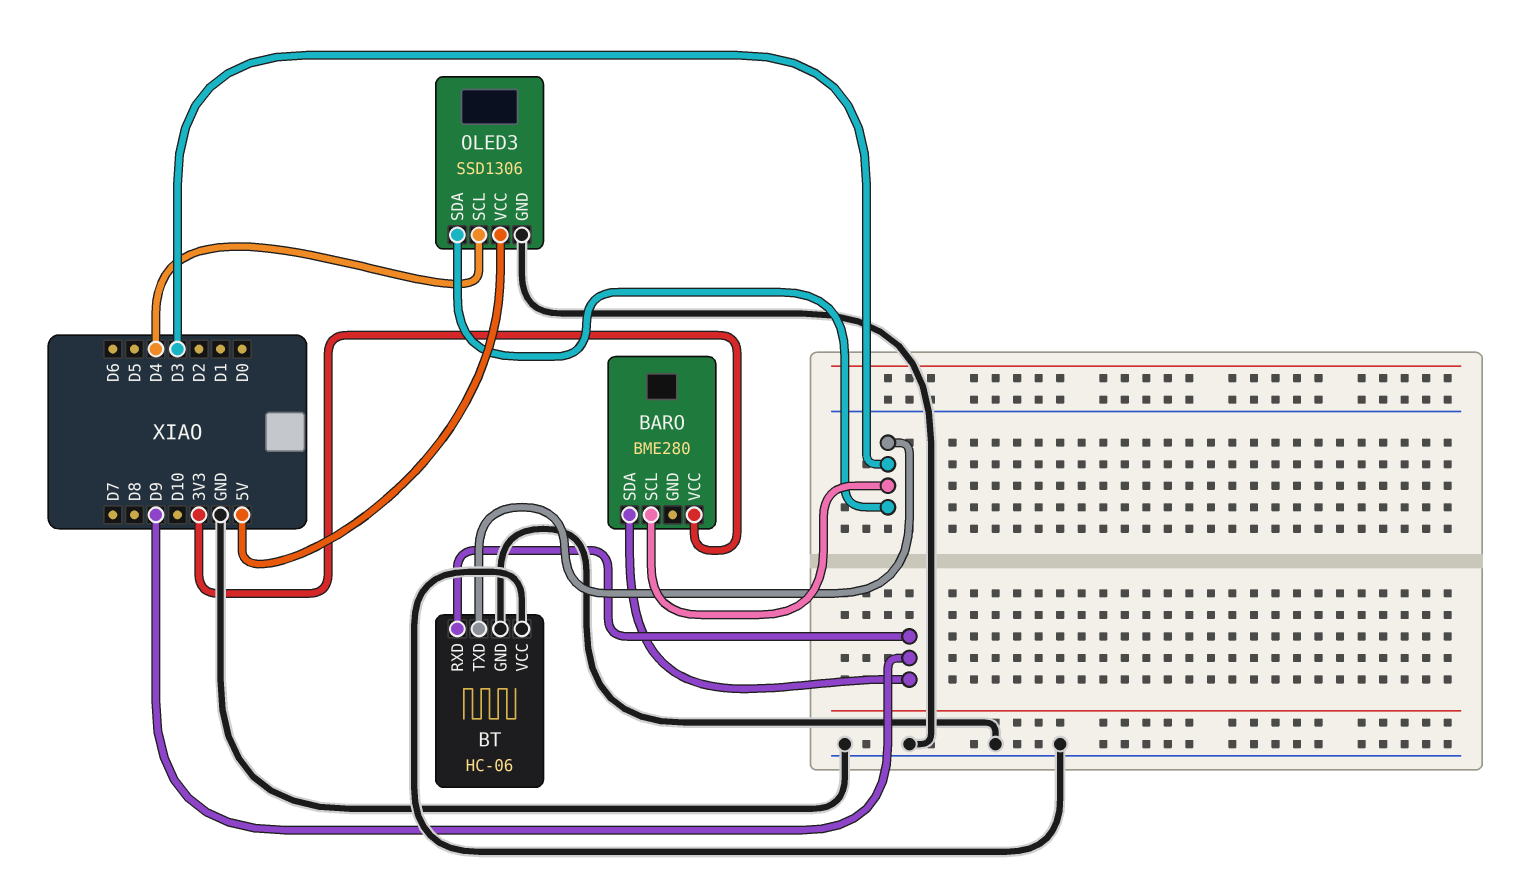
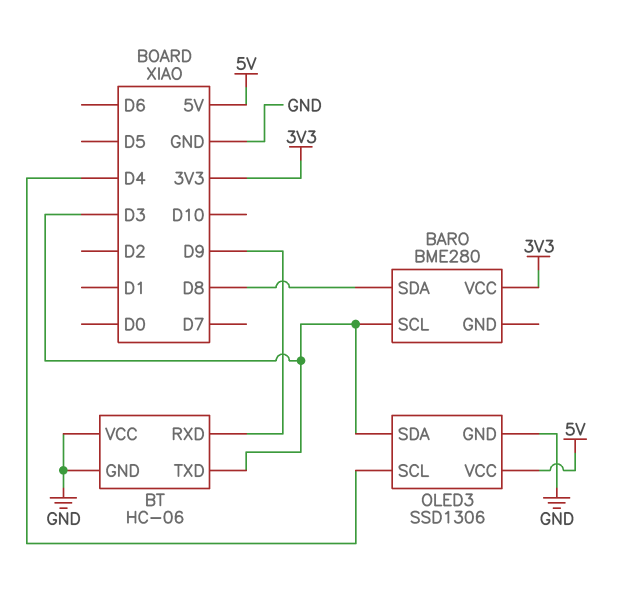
BARO pin SDA: D9 -> D8

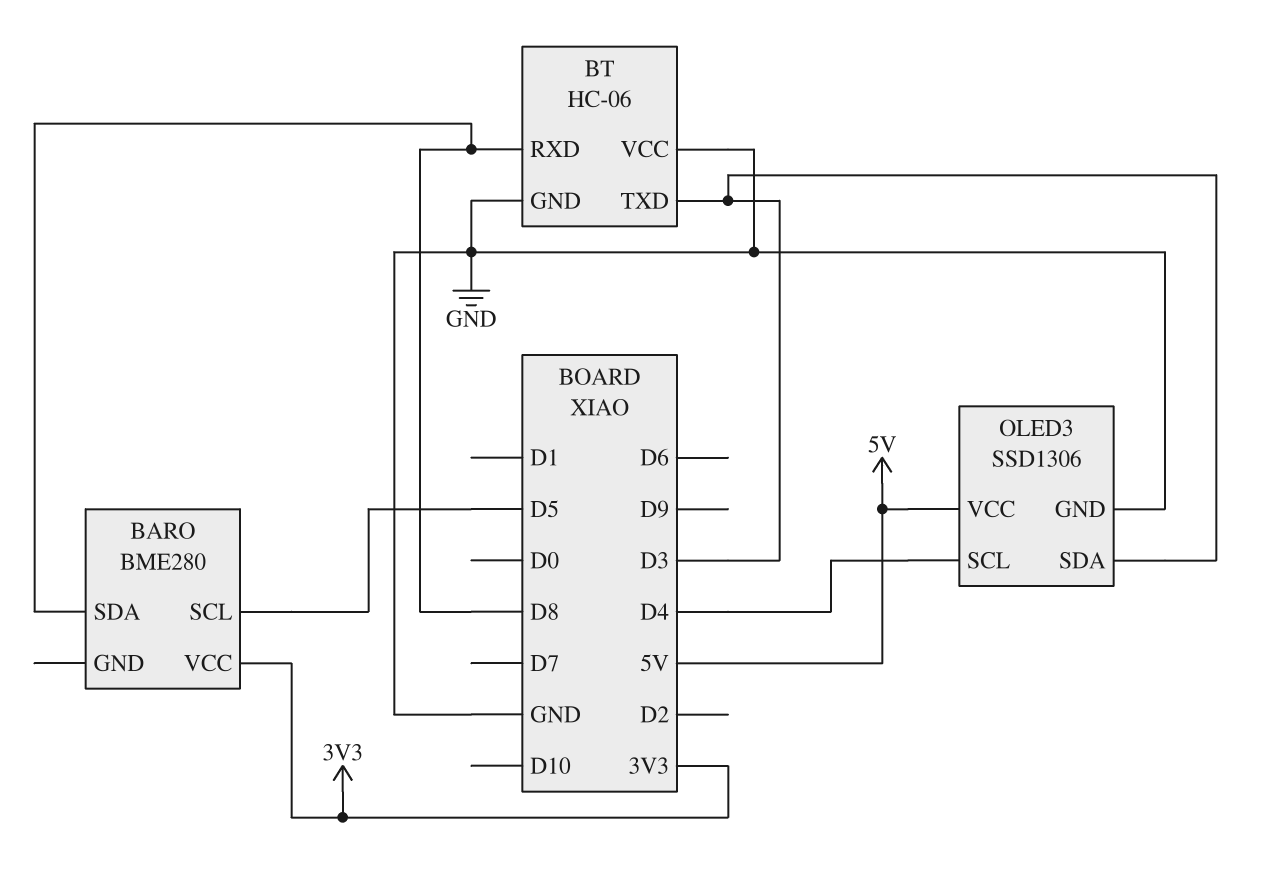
BARO pin SCL: D3 -> D5
BT pin RXD: D9 -> D8

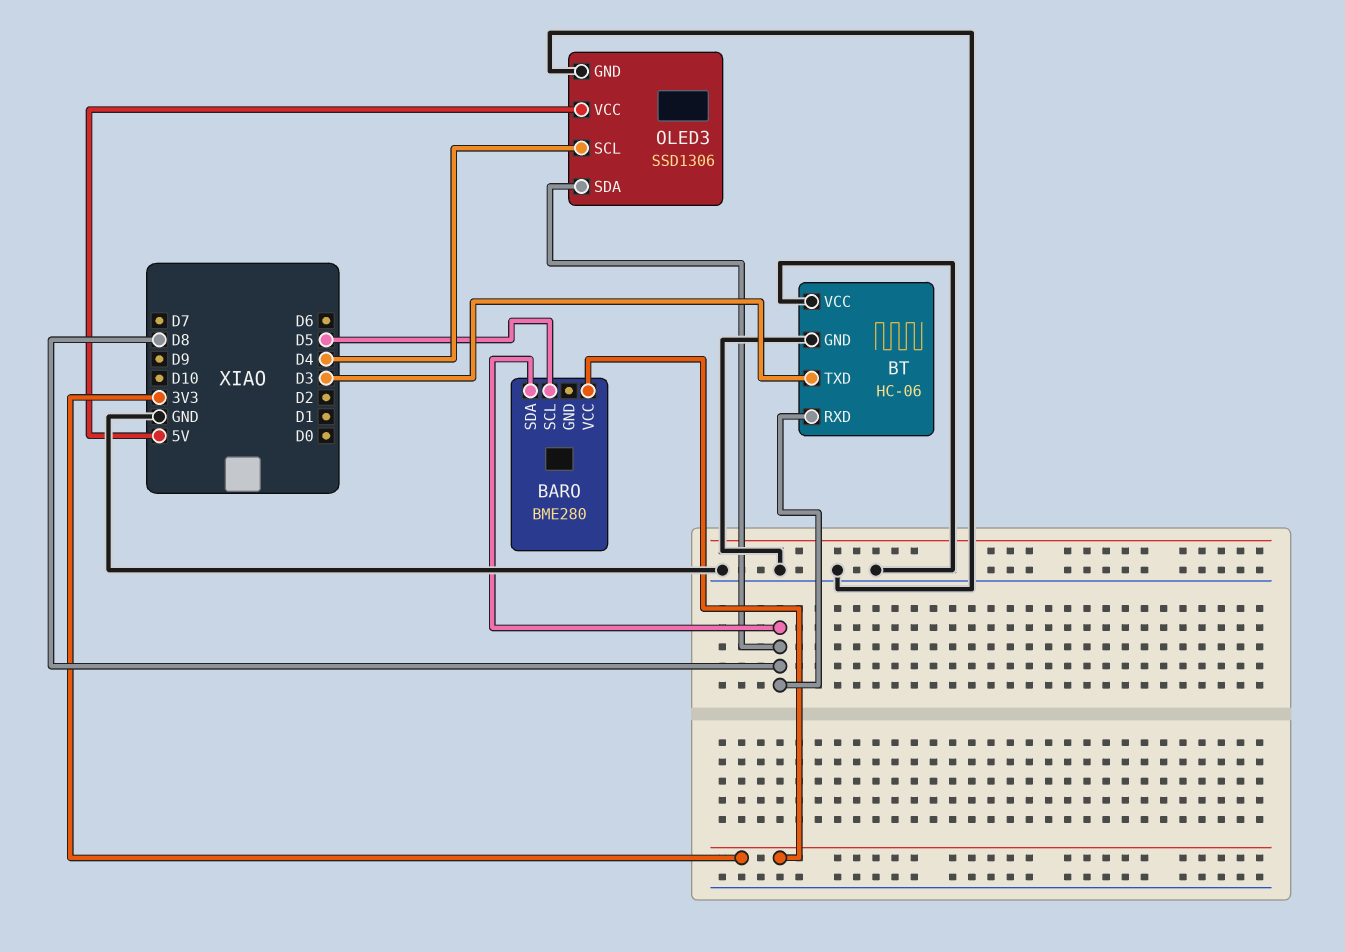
OLED3 pin SDA: D3 -> D8

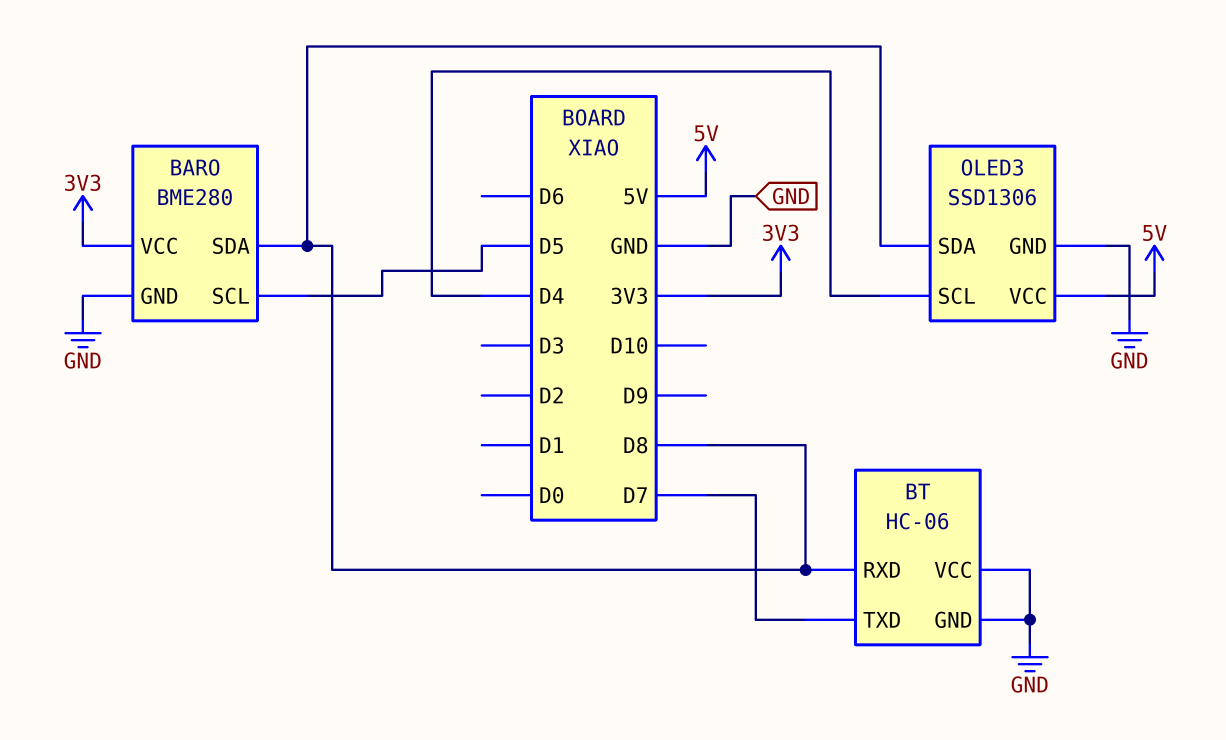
BARO pin GND: none -> GND
BT pin TXD: D3 -> D7

